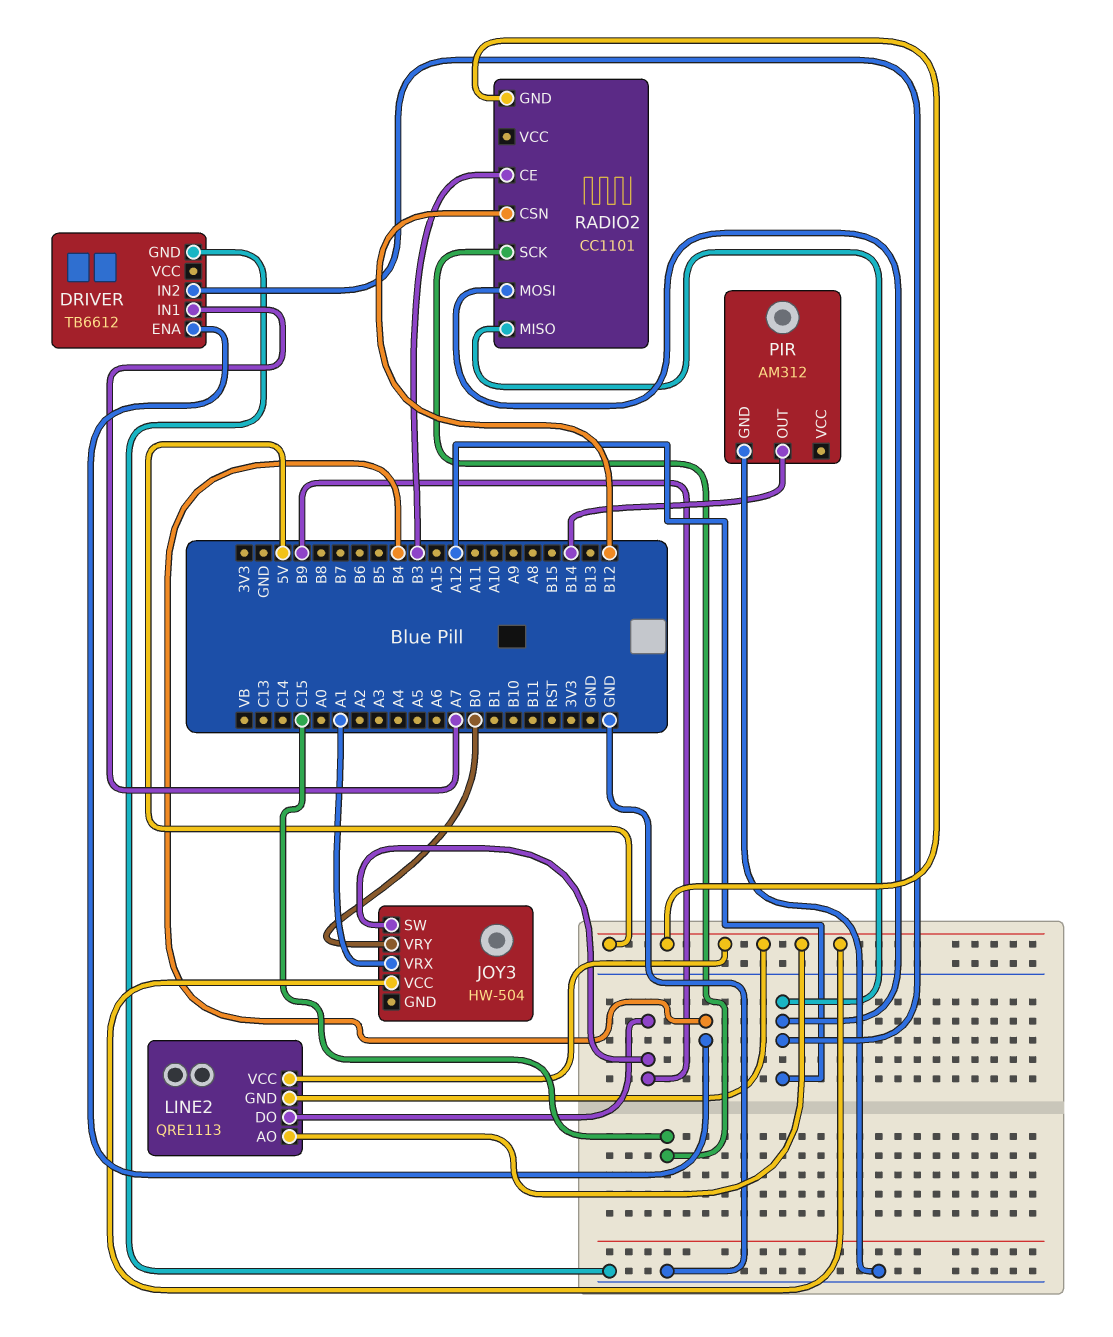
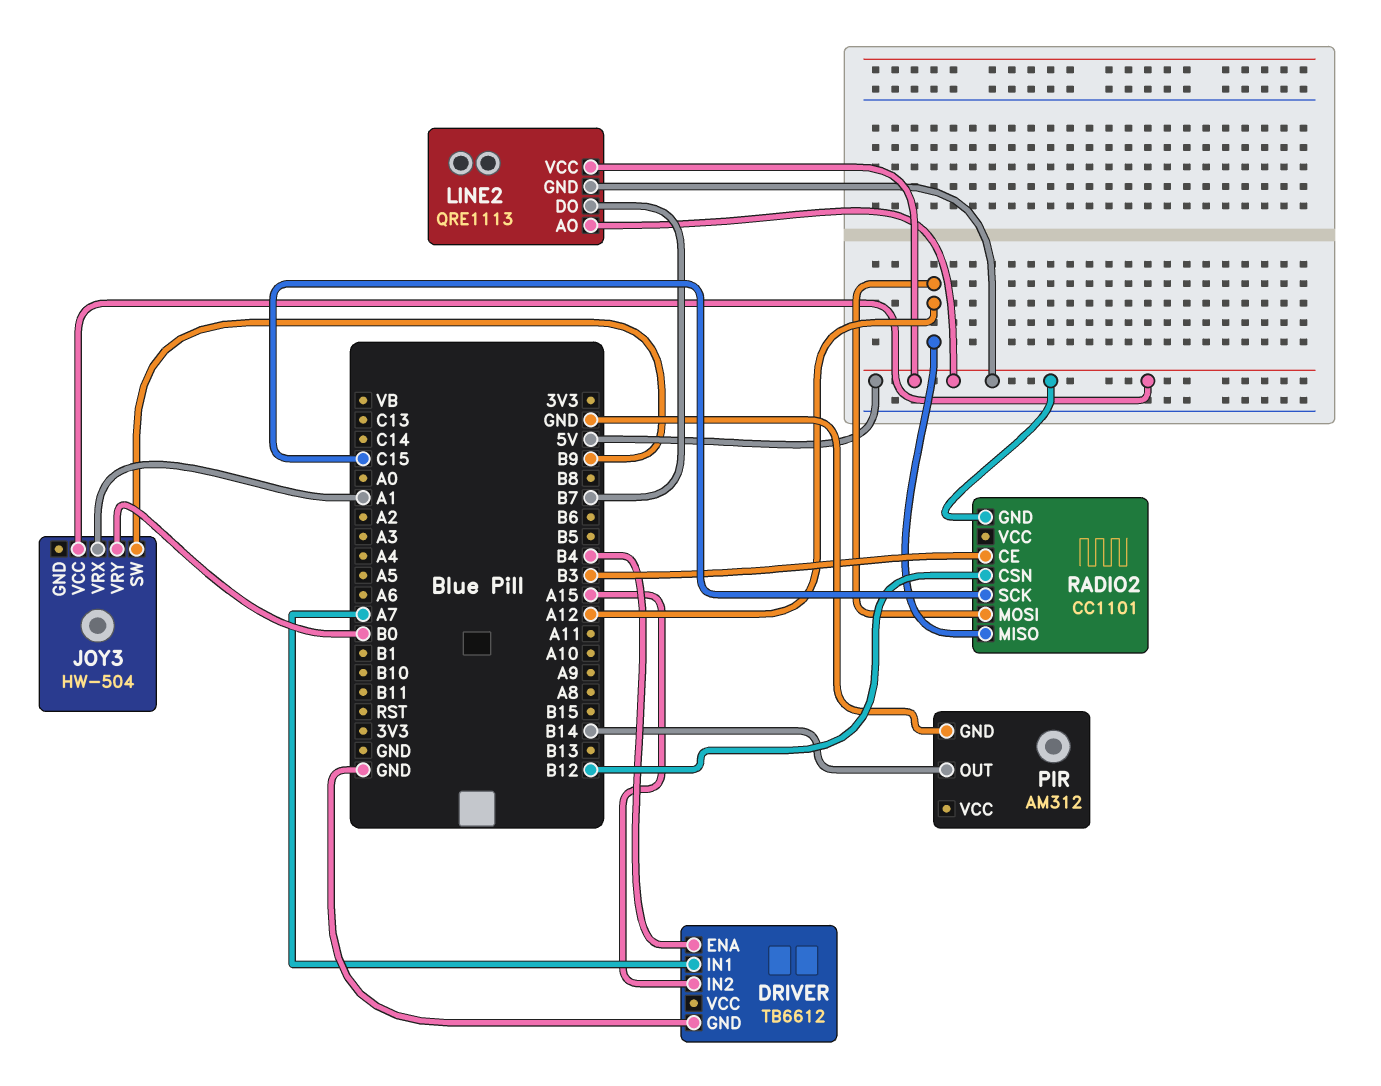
DRIVER pin IN2: A12 -> A15
LINE2 pin DO: B9 -> B7

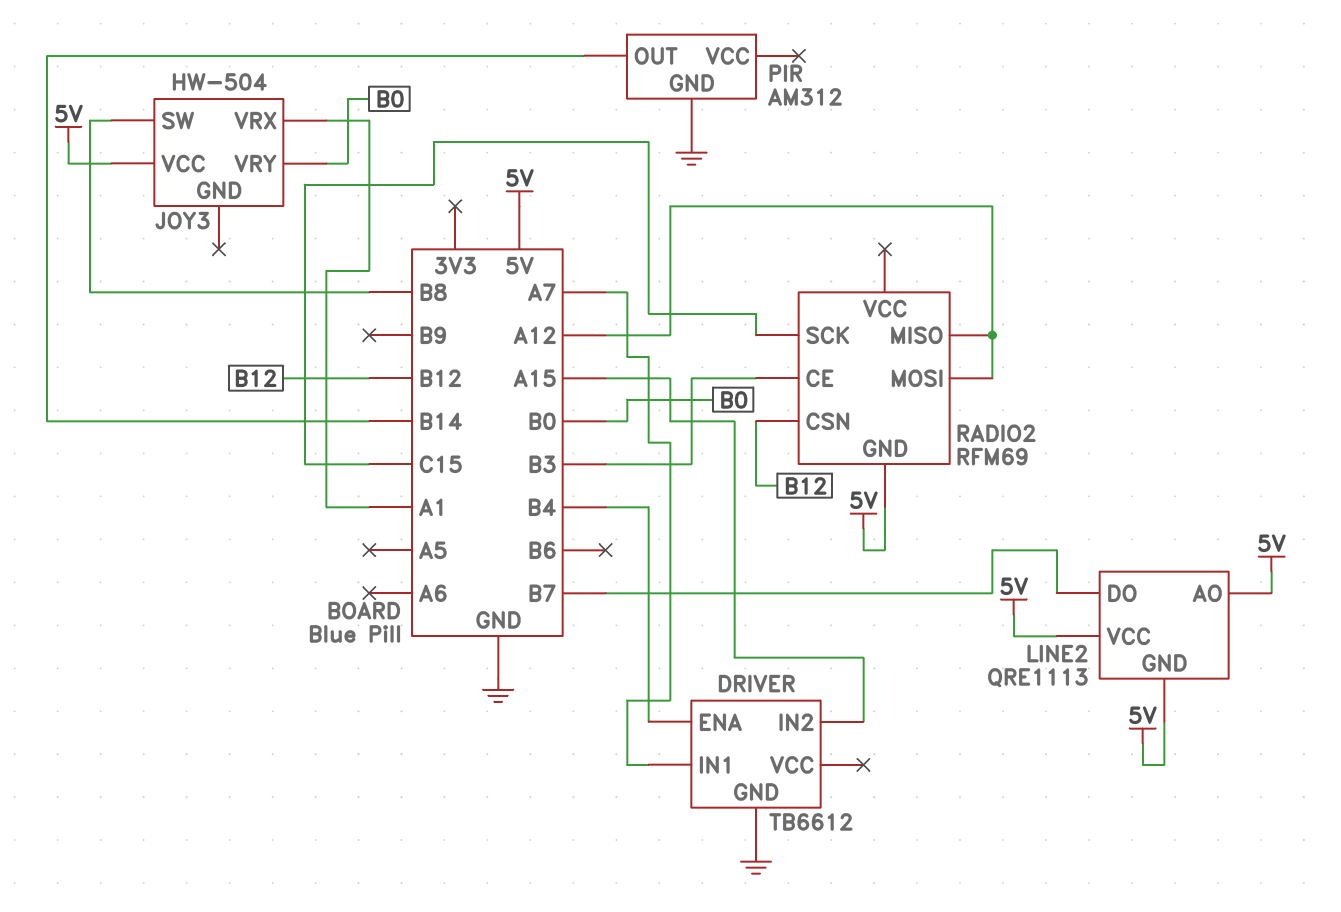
JOY3 pin SW: B9 -> B8
RADIO2: CC1101 -> RFM69

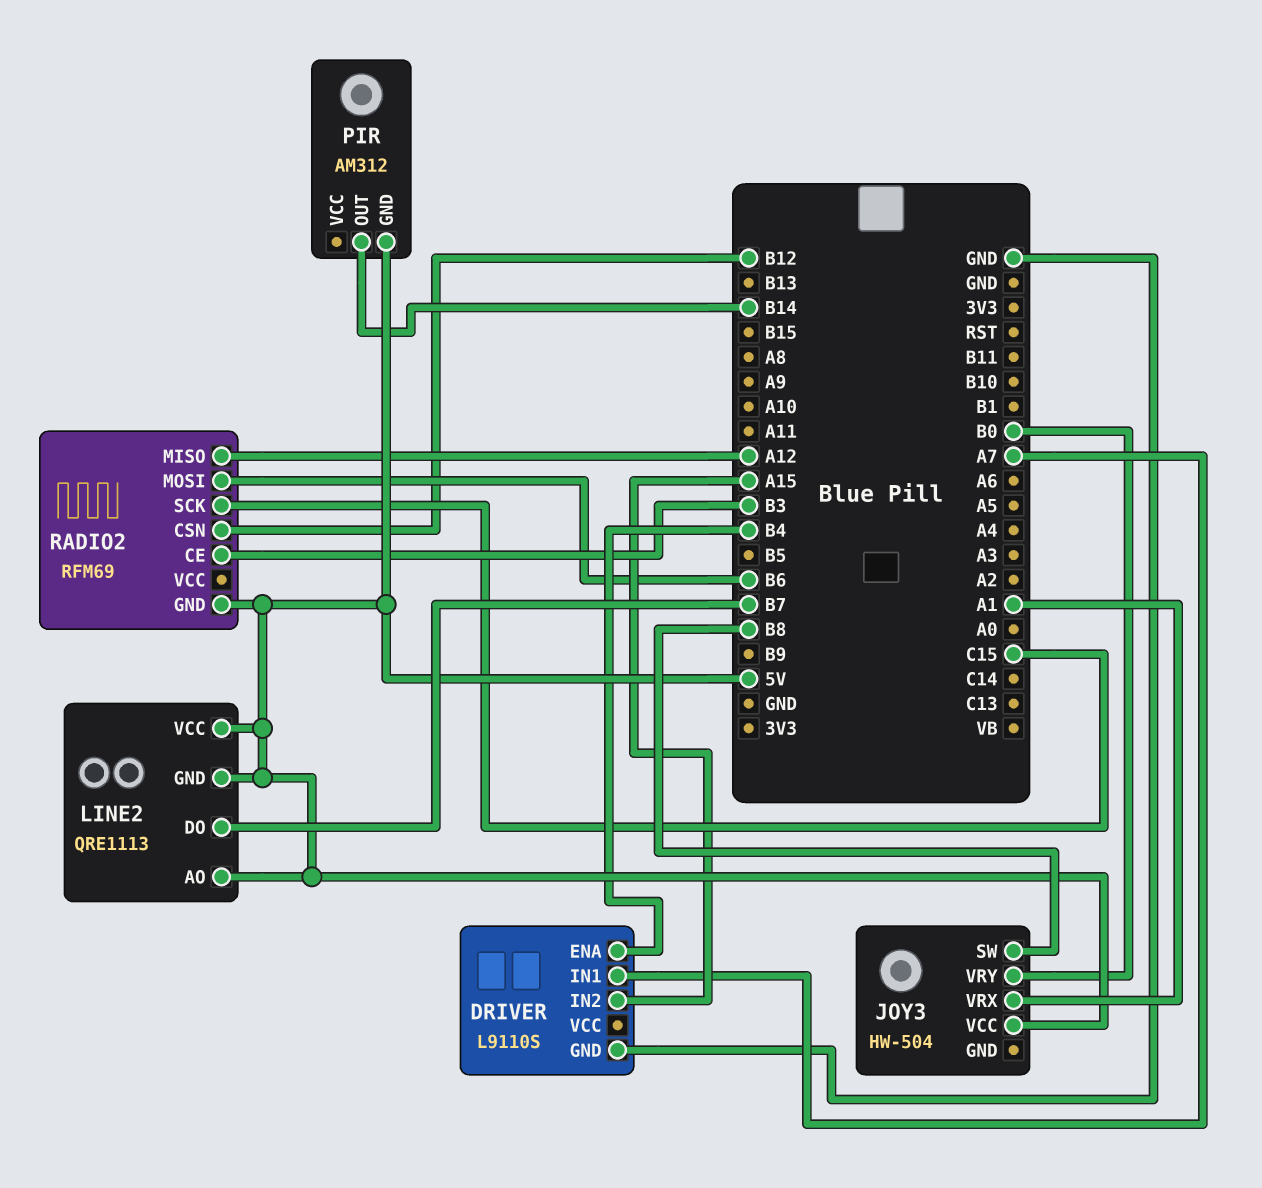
DRIVER: TB6612 -> L9110S
PIR pin GND: GND -> 5V
RADIO2 pin MOSI: A12 -> B6

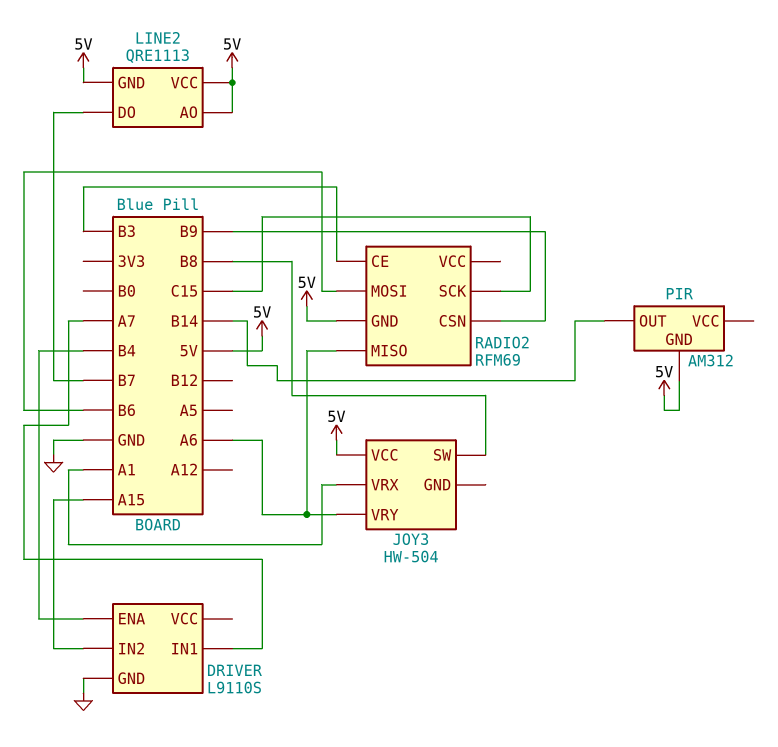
JOY3 pin VRY: B0 -> A6
RADIO2 pin CSN: B12 -> B9
RADIO2 pin MISO: A12 -> A6

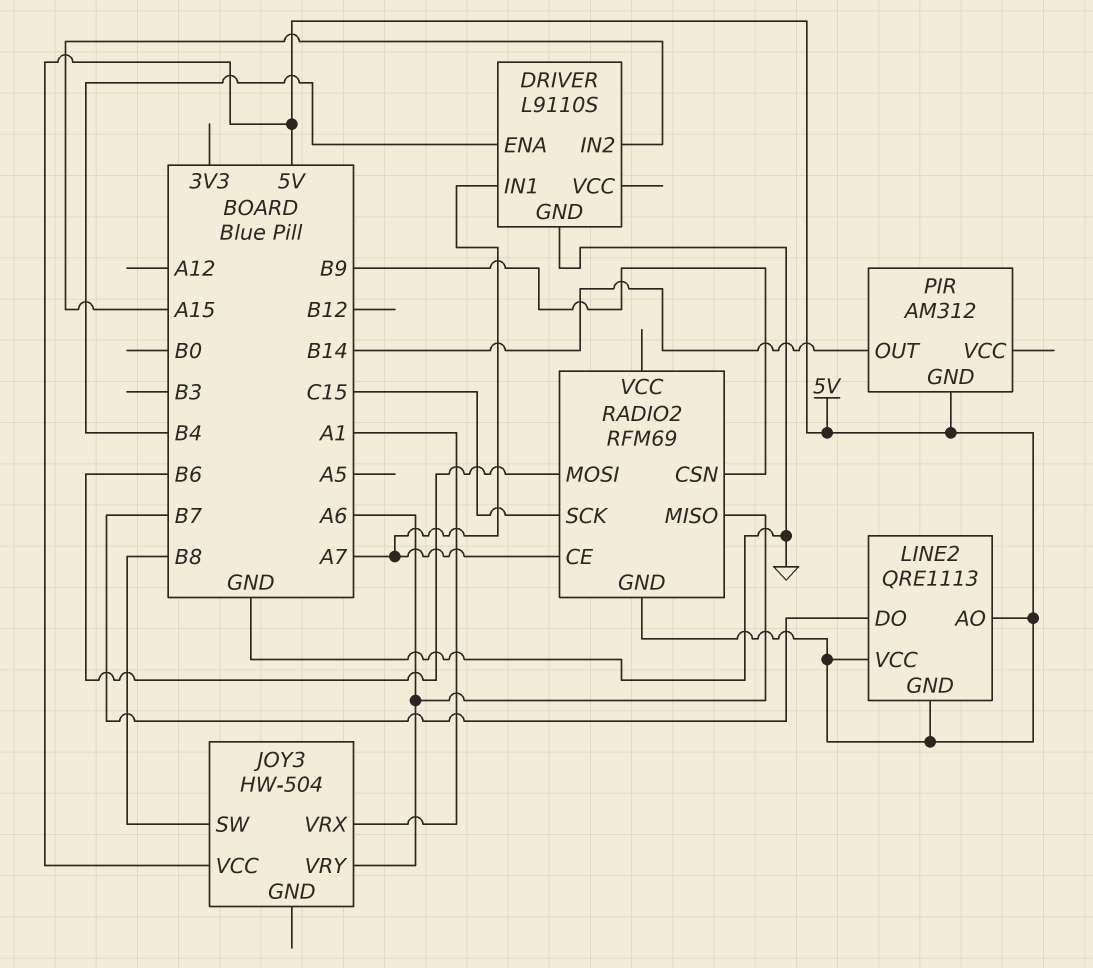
RADIO2 pin CE: B3 -> A7

